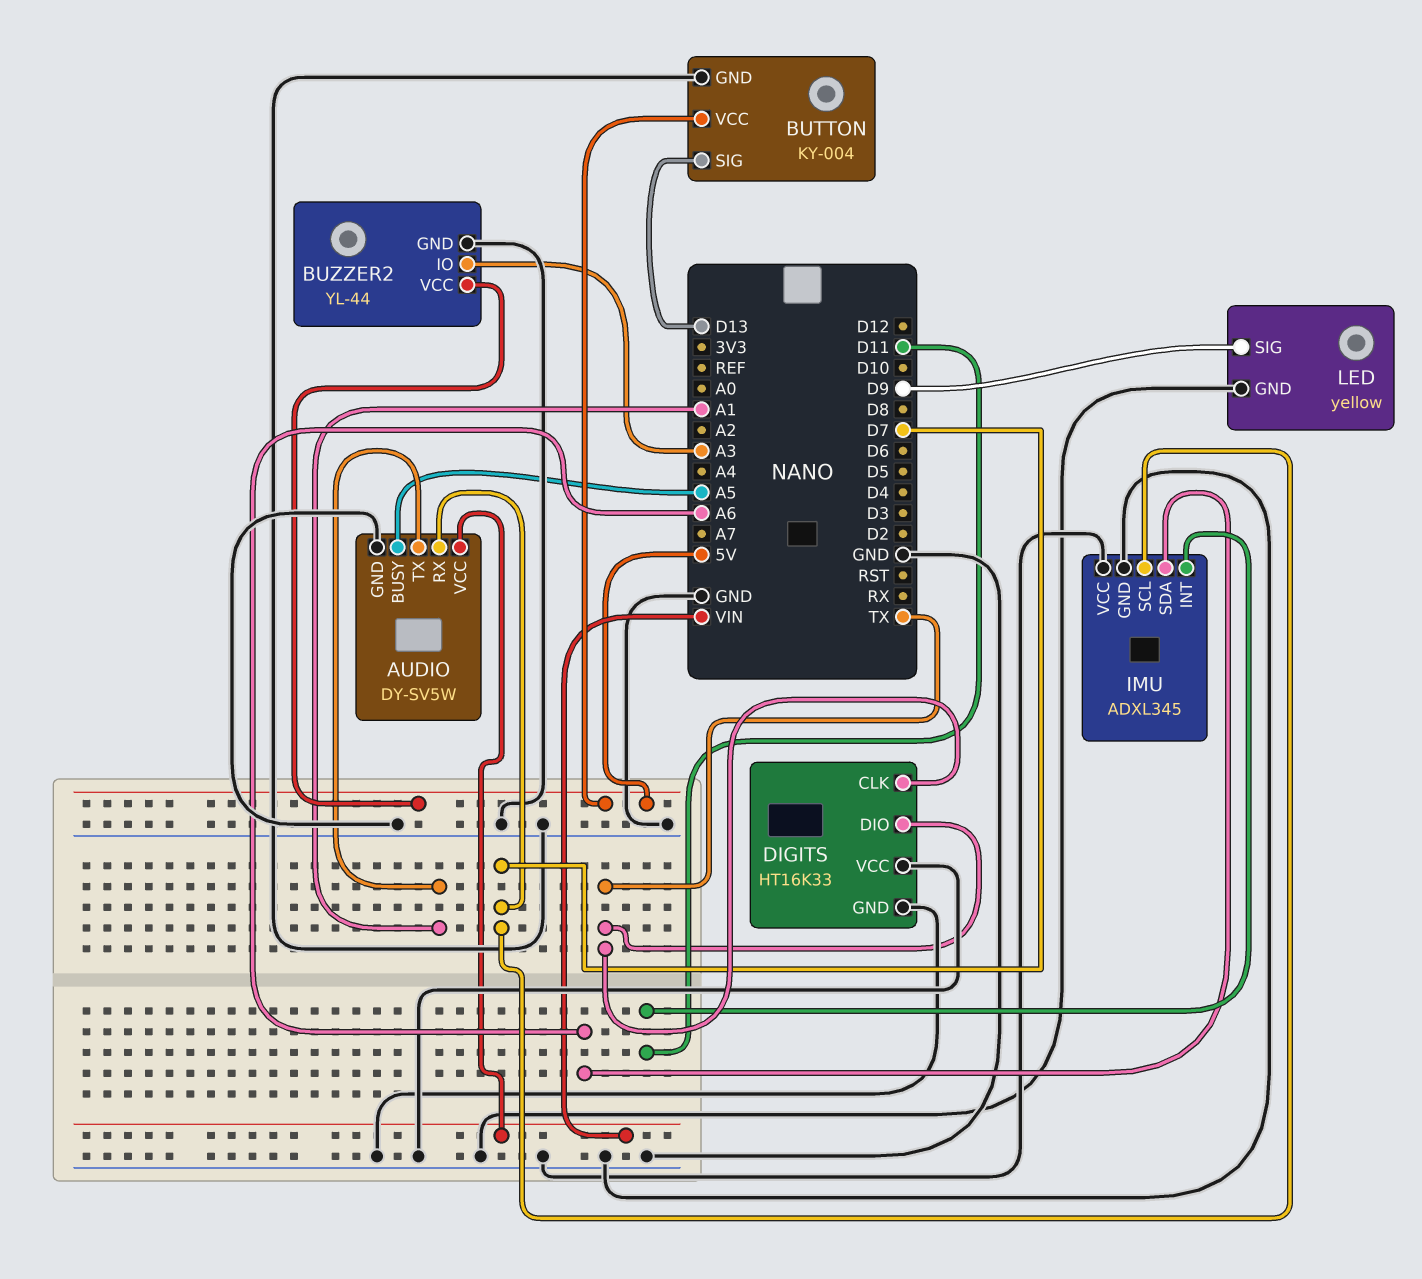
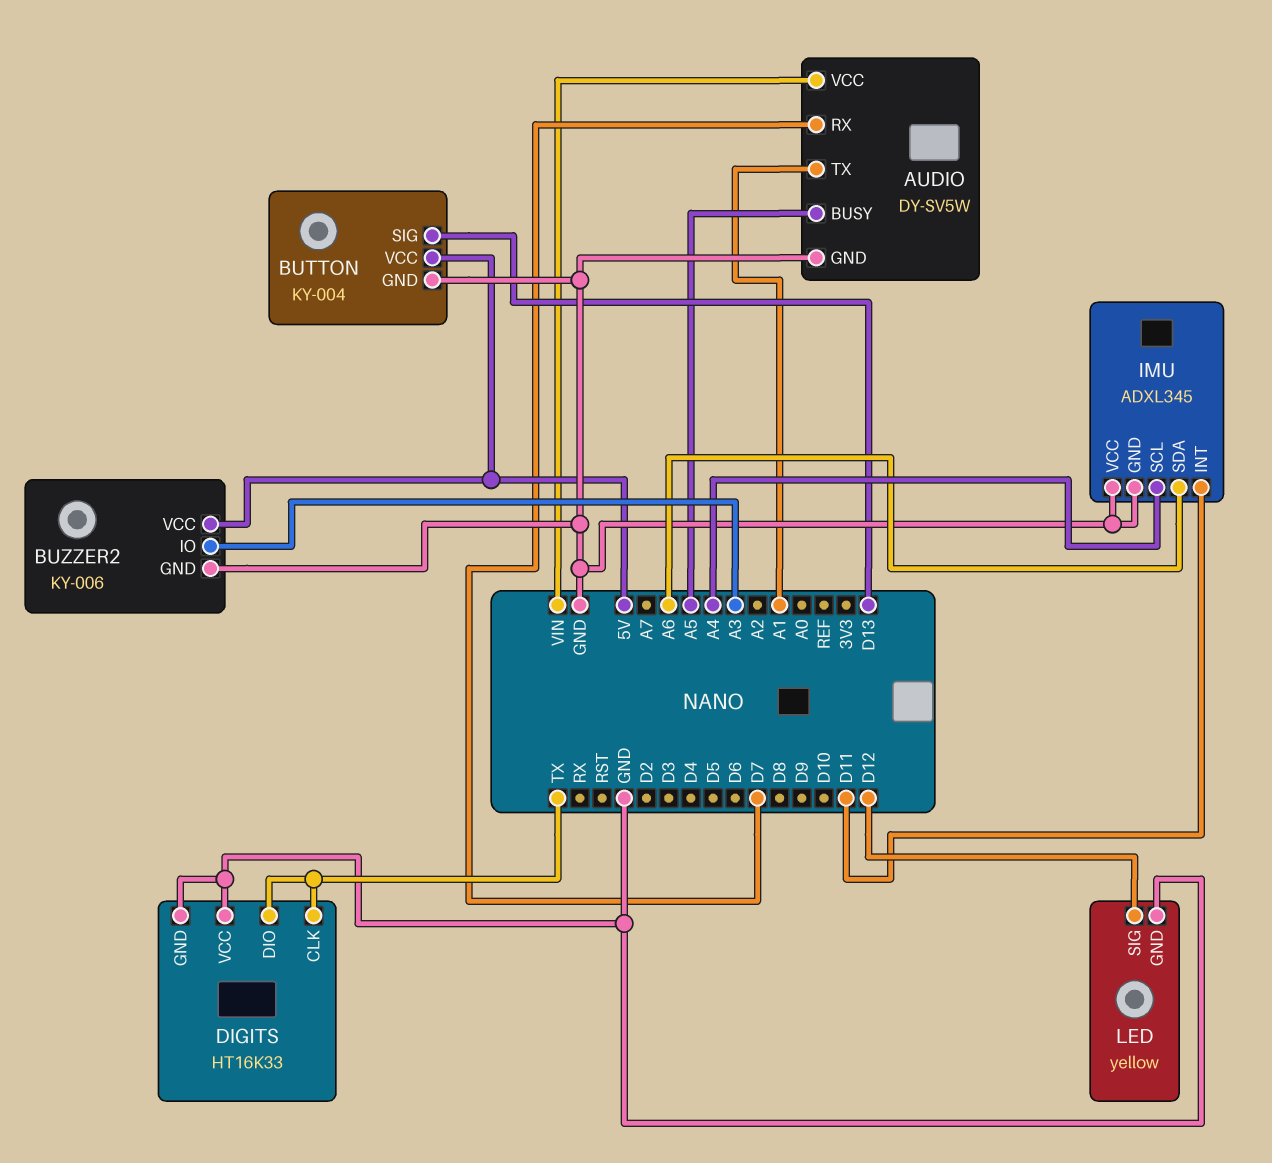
BUZZER2: YL-44 -> KY-006
IMU pin SCL: D7 -> A4
LED pin SIG: D9 -> D12

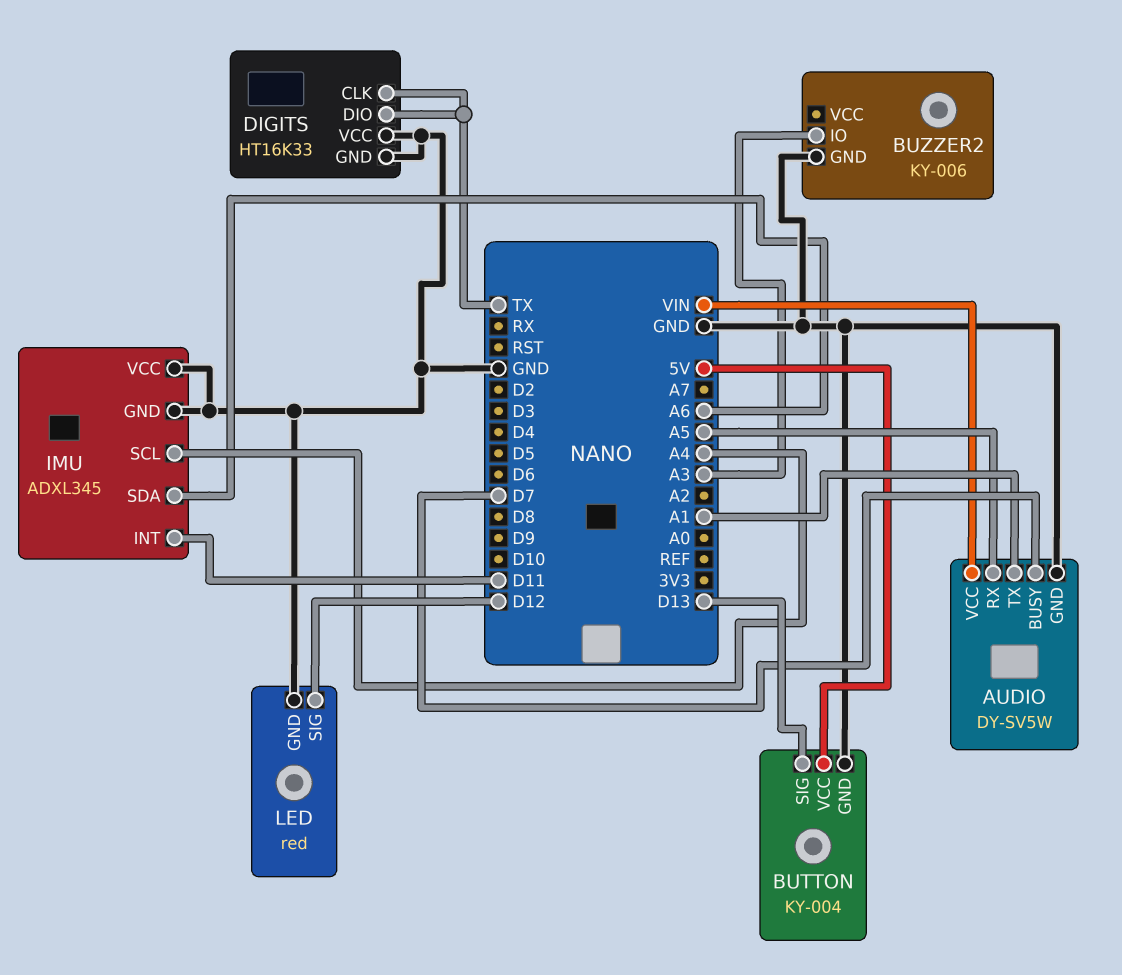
AUDIO pin BUSY: A5 -> D7
AUDIO pin RX: D7 -> A5
BUZZER2 pin VCC: 5V -> none
LED: yellow -> red

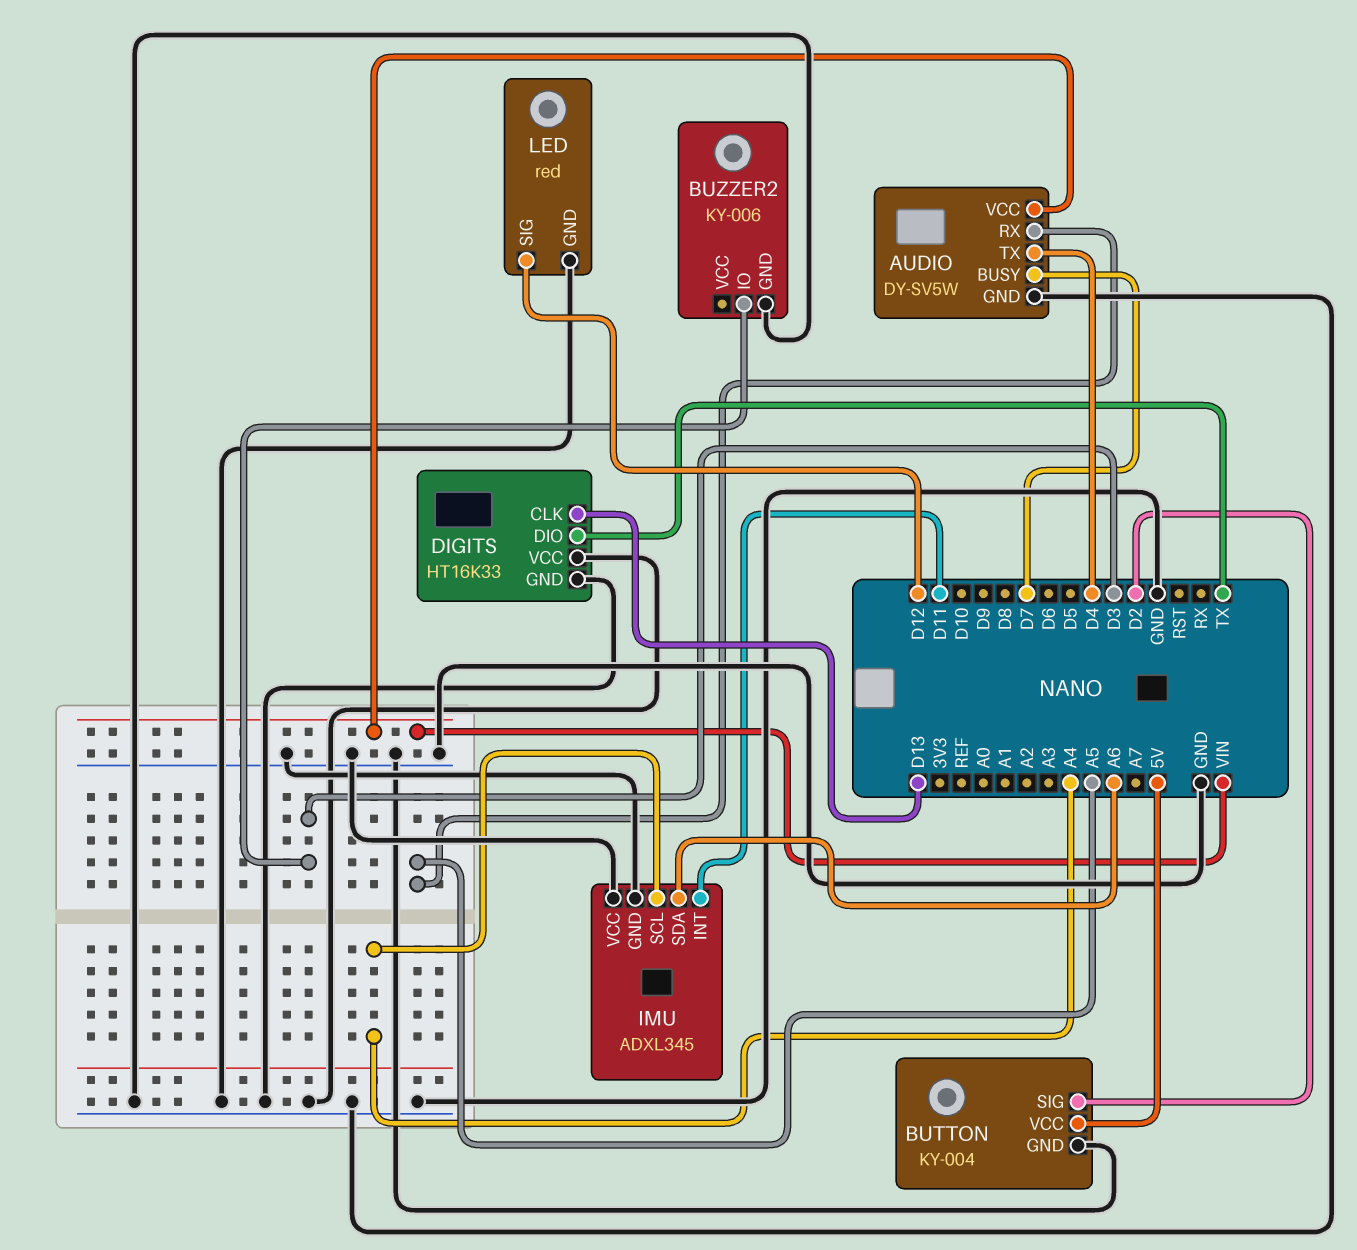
AUDIO pin TX: A1 -> D4
BUTTON pin SIG: D13 -> D2
BUZZER2 pin IO: A3 -> D3
DIGITS pin CLK: TX -> D13

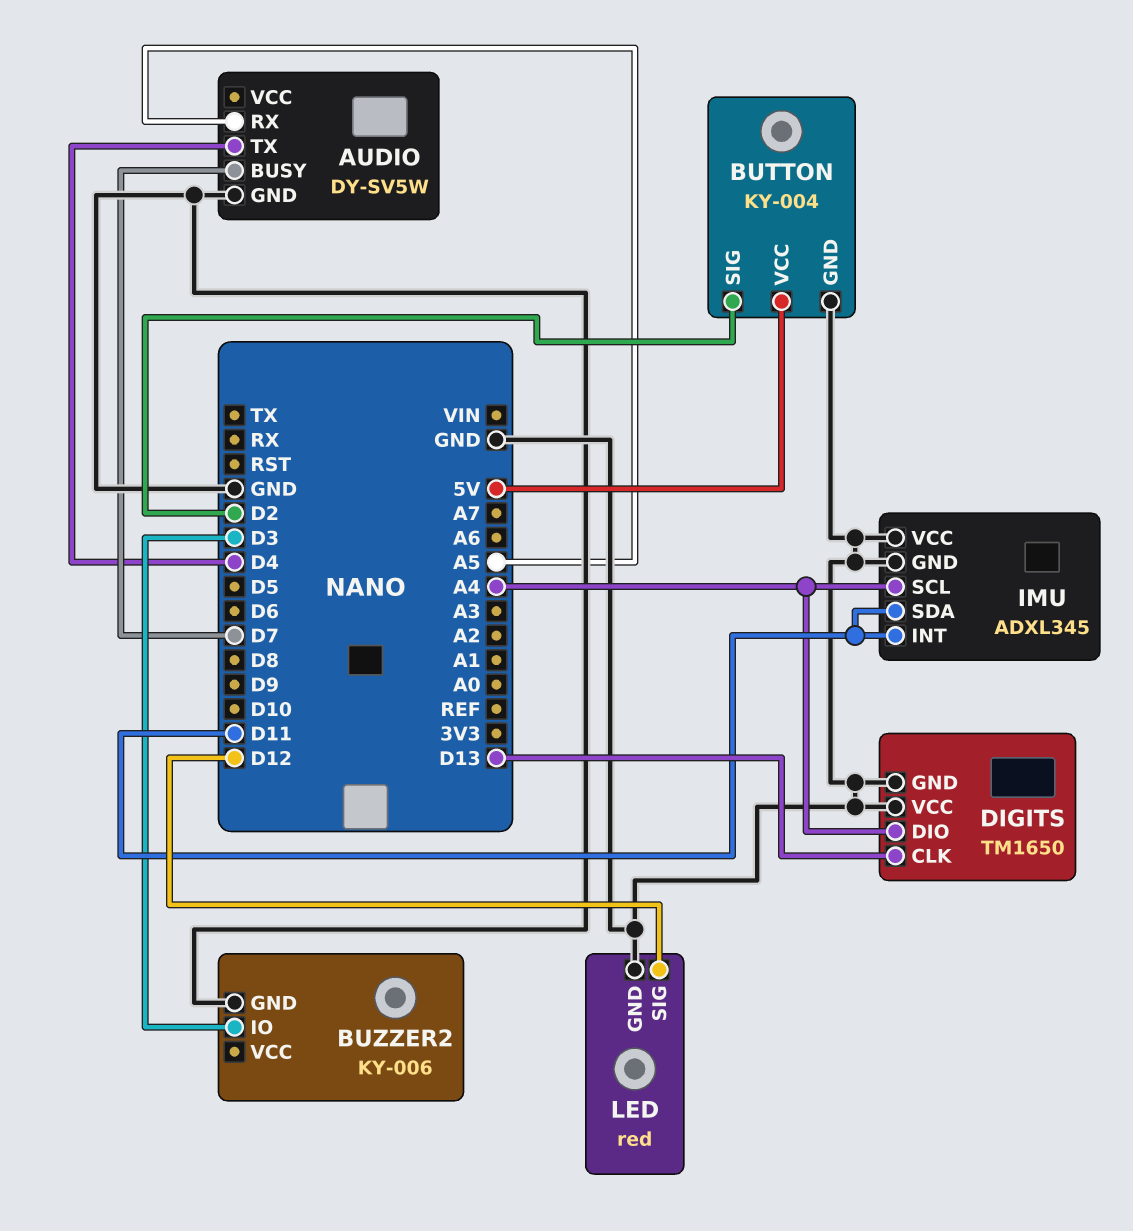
AUDIO pin VCC: VIN -> none
DIGITS: HT16K33 -> TM1650
DIGITS pin DIO: TX -> A4
IMU pin SDA: A6 -> D11

